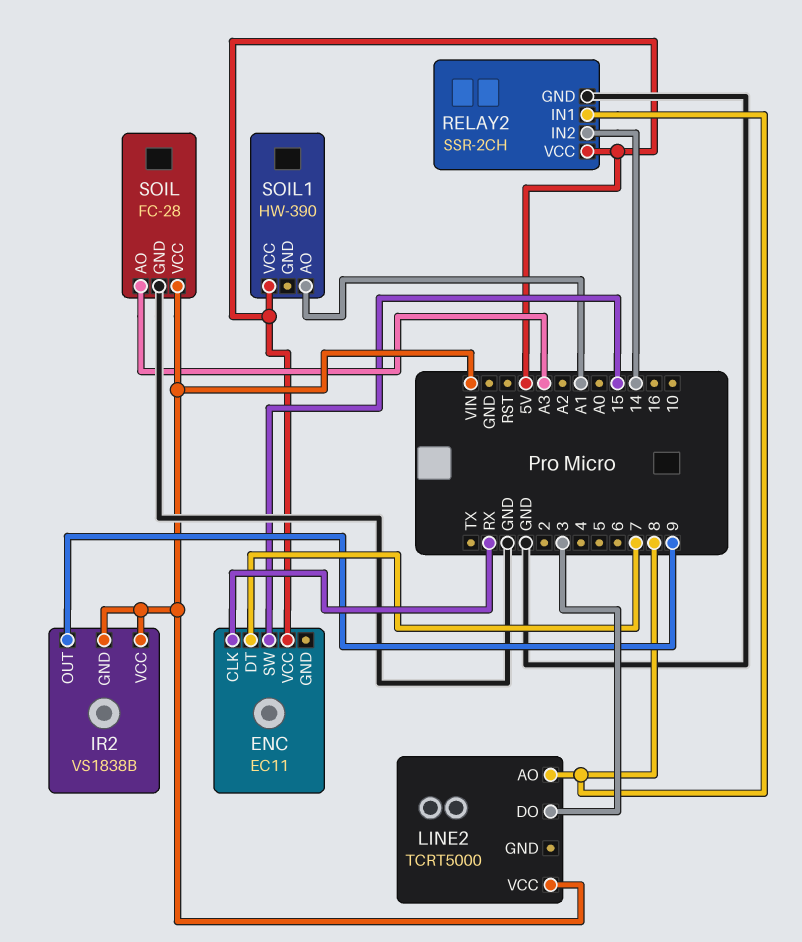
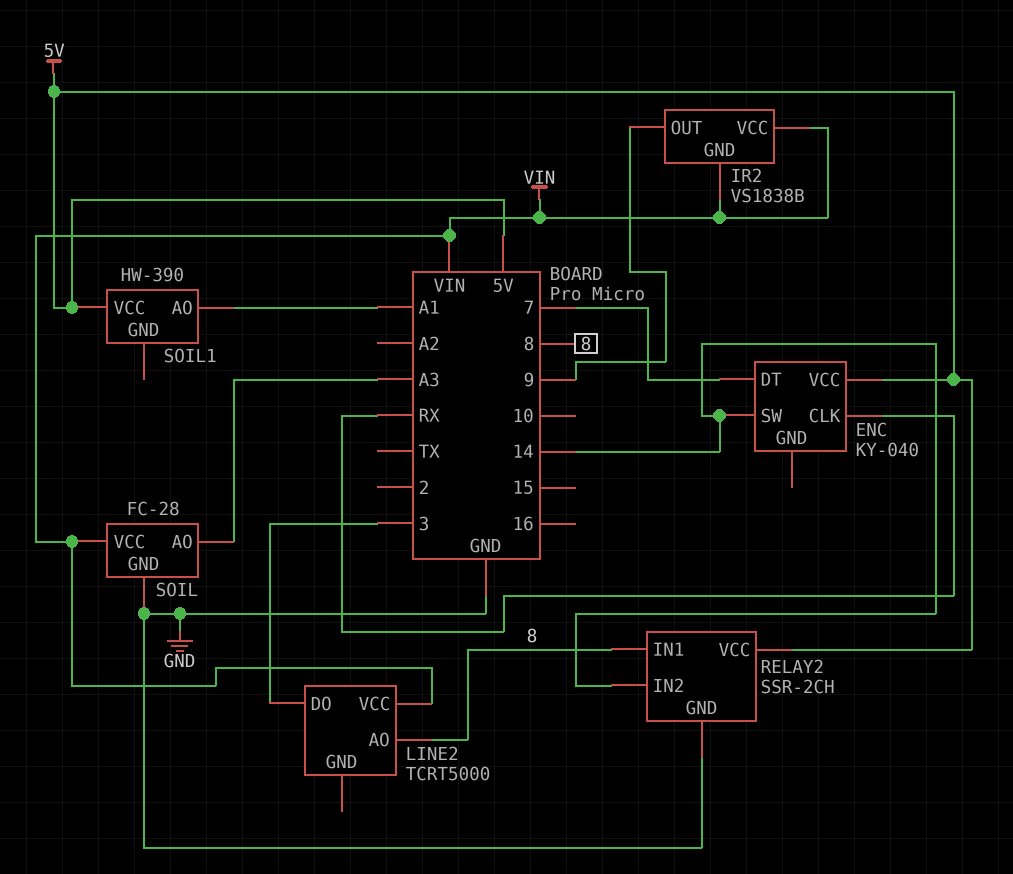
ENC: EC11 -> KY-040
ENC pin SW: 15 -> 14

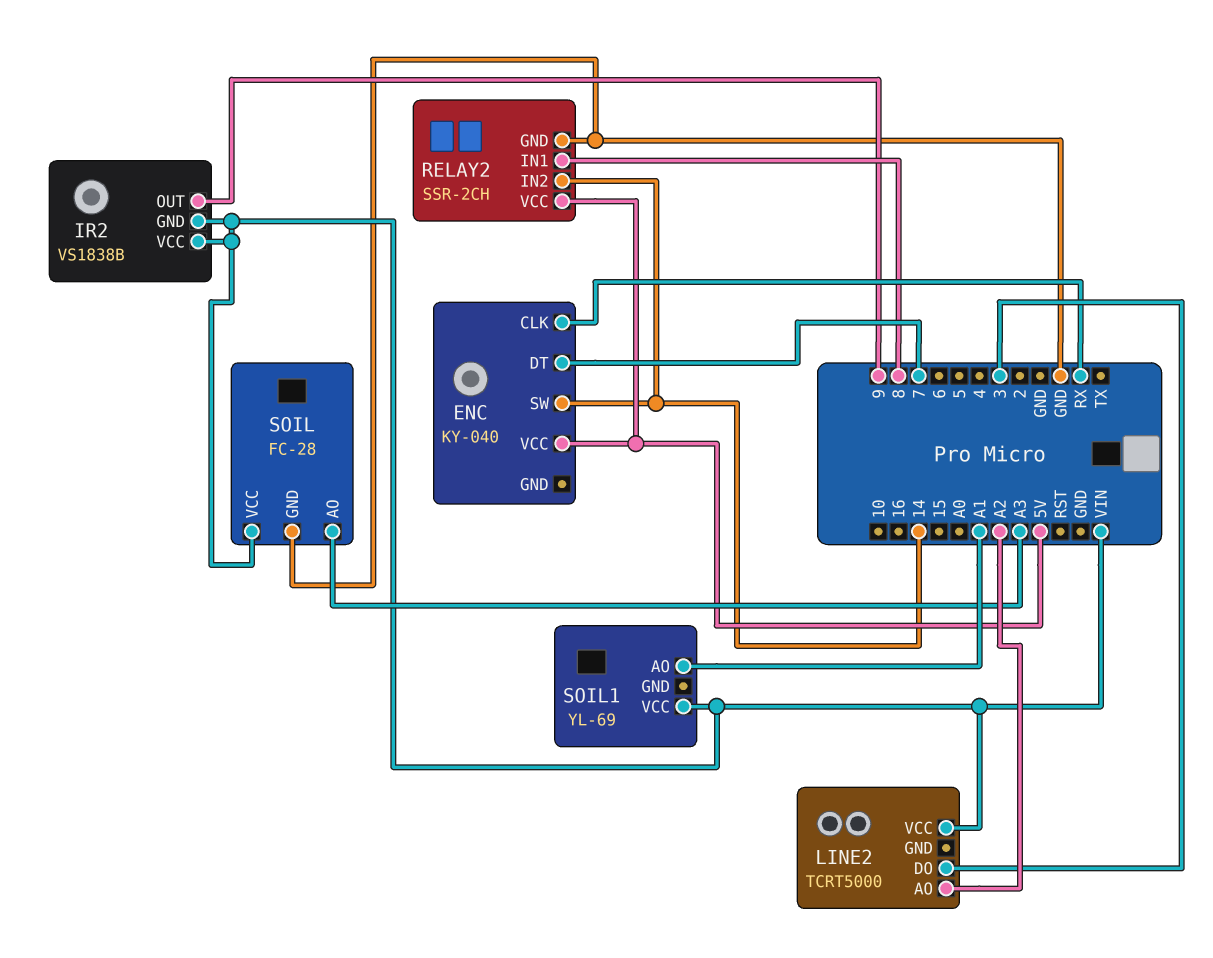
LINE2 pin AO: 8 -> A2
SOIL1: HW-390 -> YL-69
SOIL1 pin VCC: 5V -> VIN

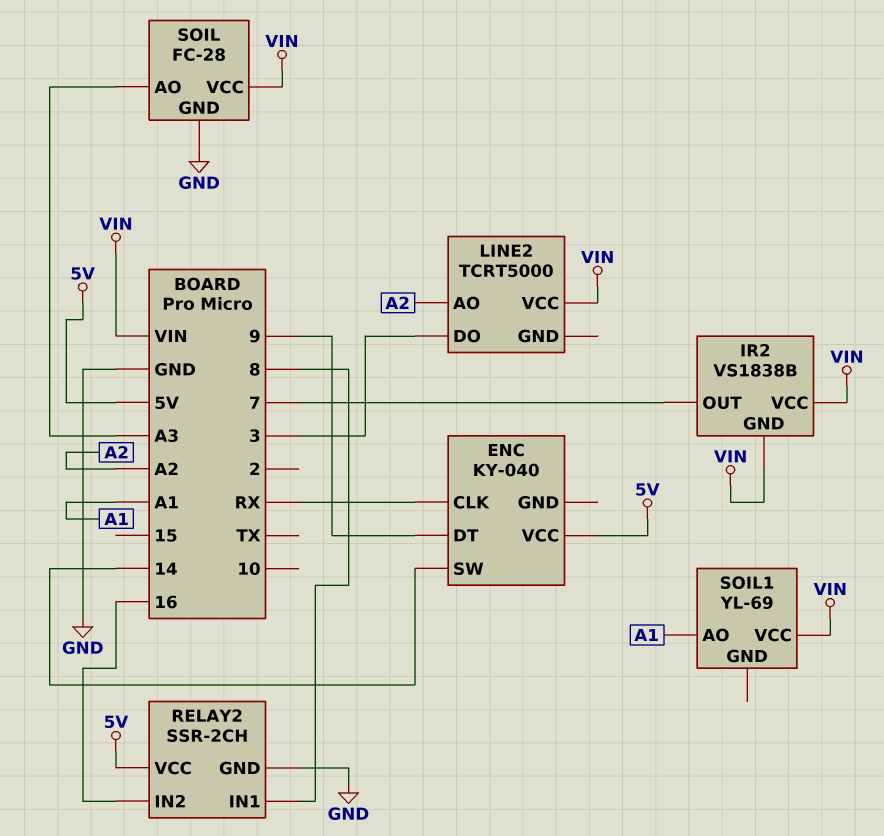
ENC pin DT: 7 -> 9
IR2 pin OUT: 9 -> 7
RELAY2 pin IN2: 14 -> 16

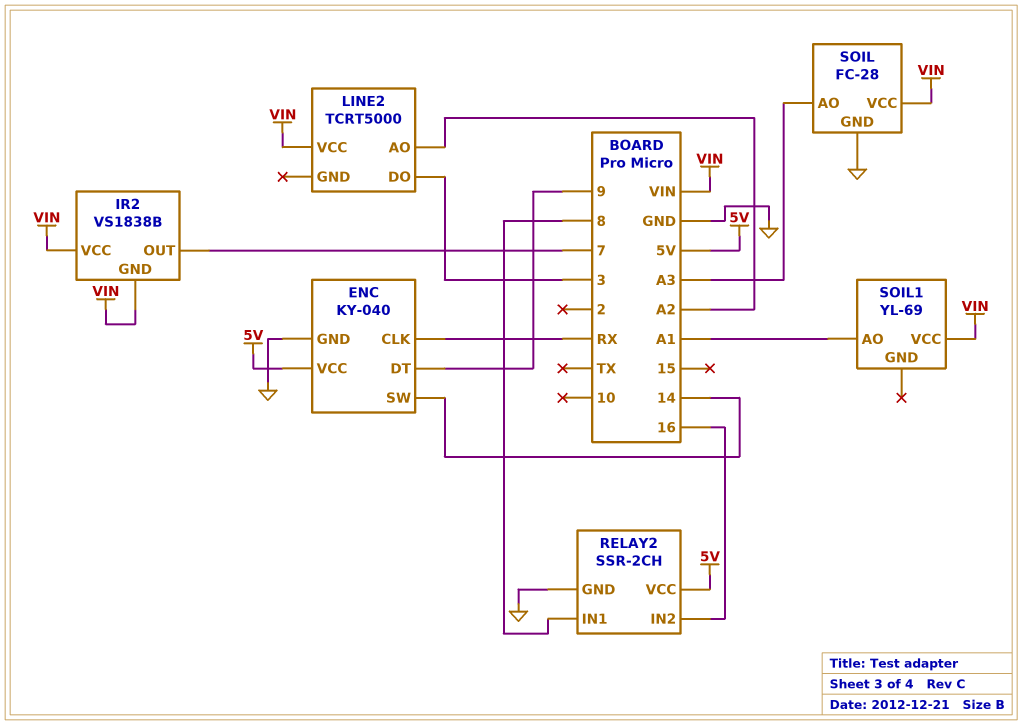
ENC pin GND: none -> GND

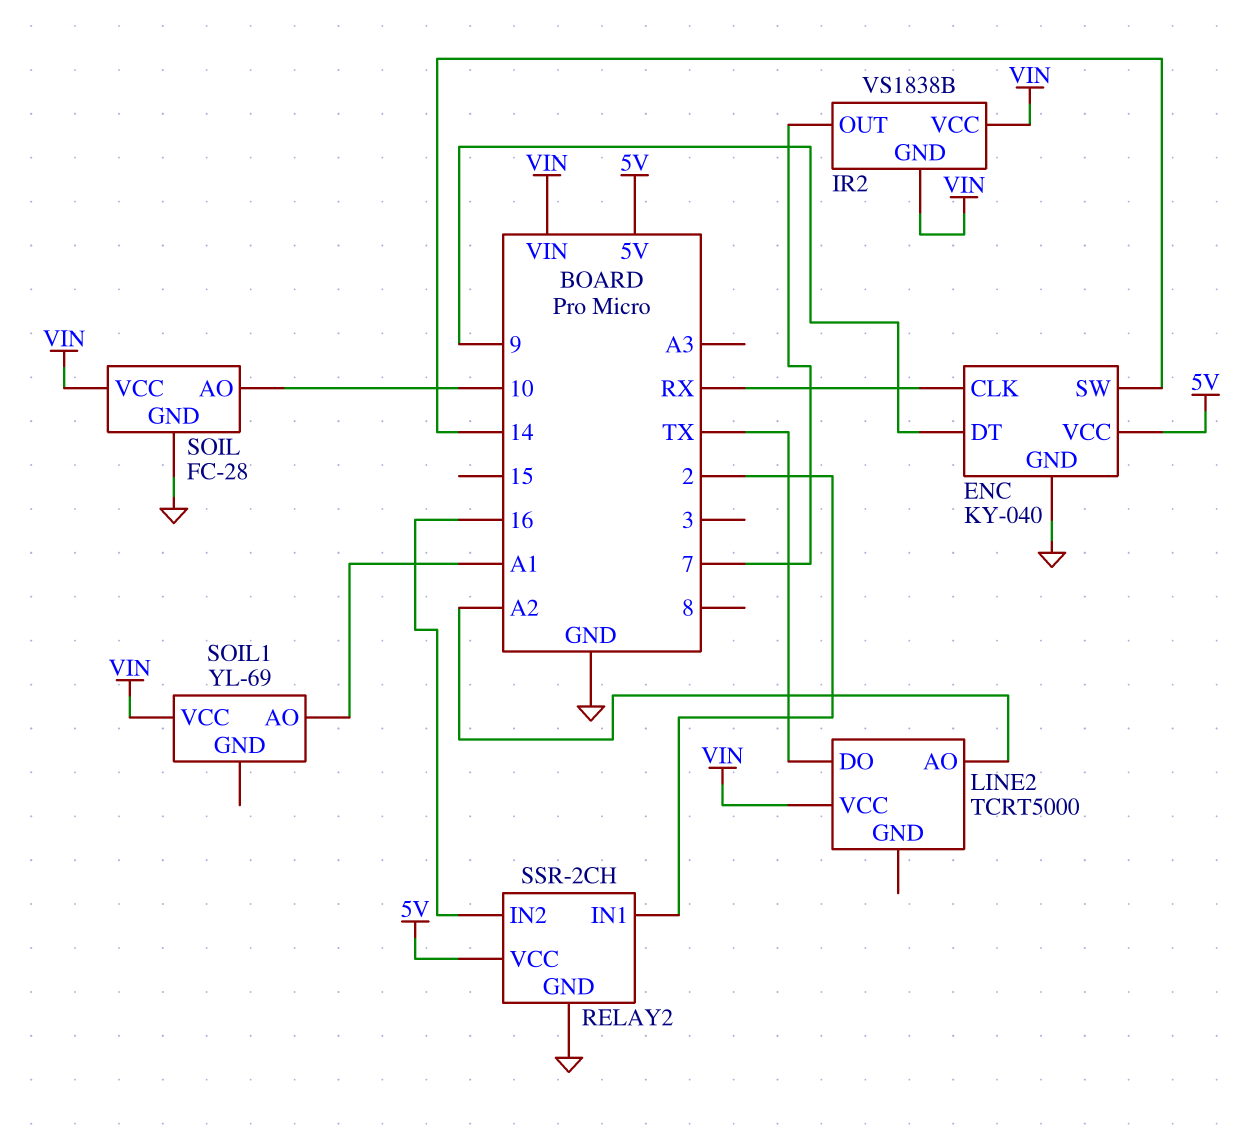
LINE2 pin DO: 3 -> TX
RELAY2 pin IN1: 8 -> 2
SOIL pin AO: A3 -> 10

